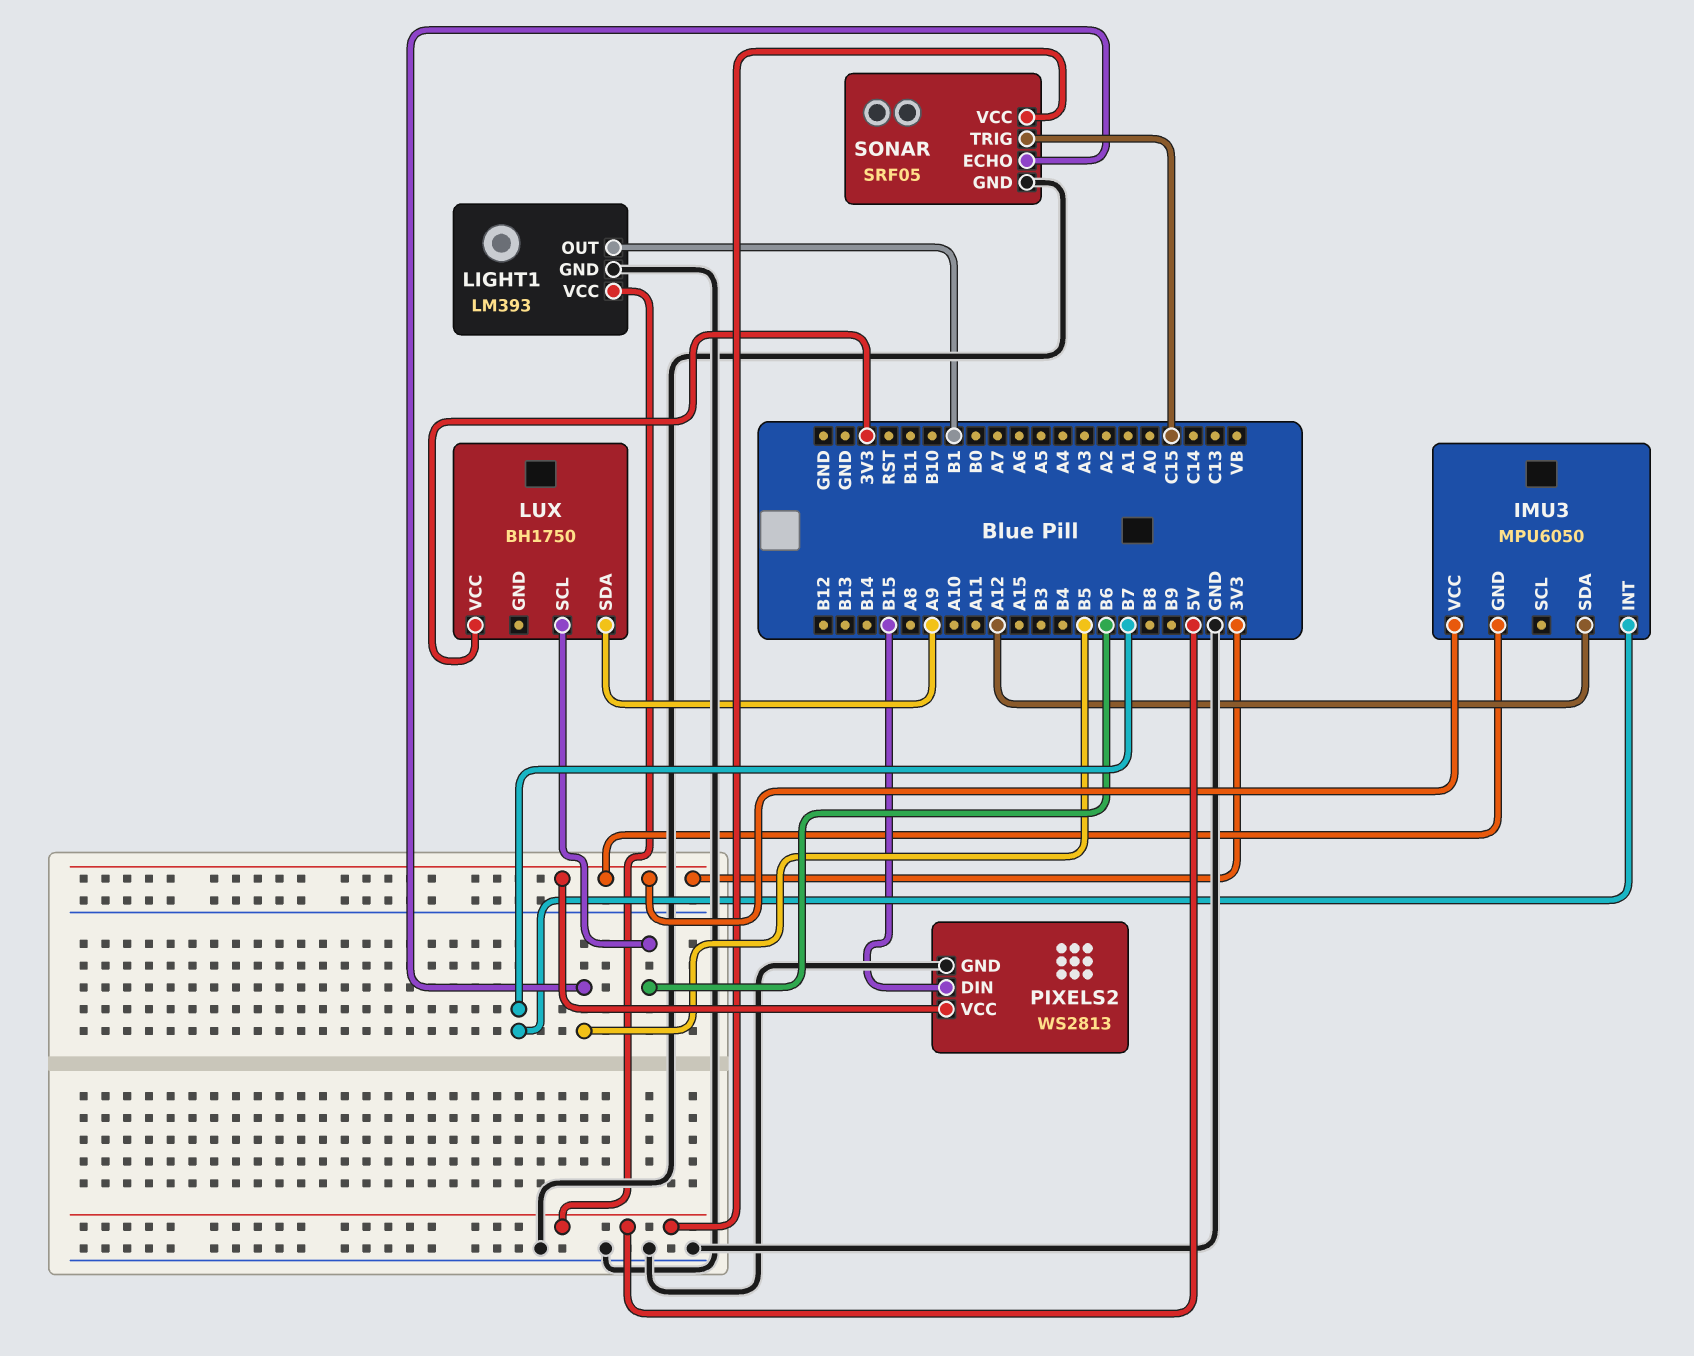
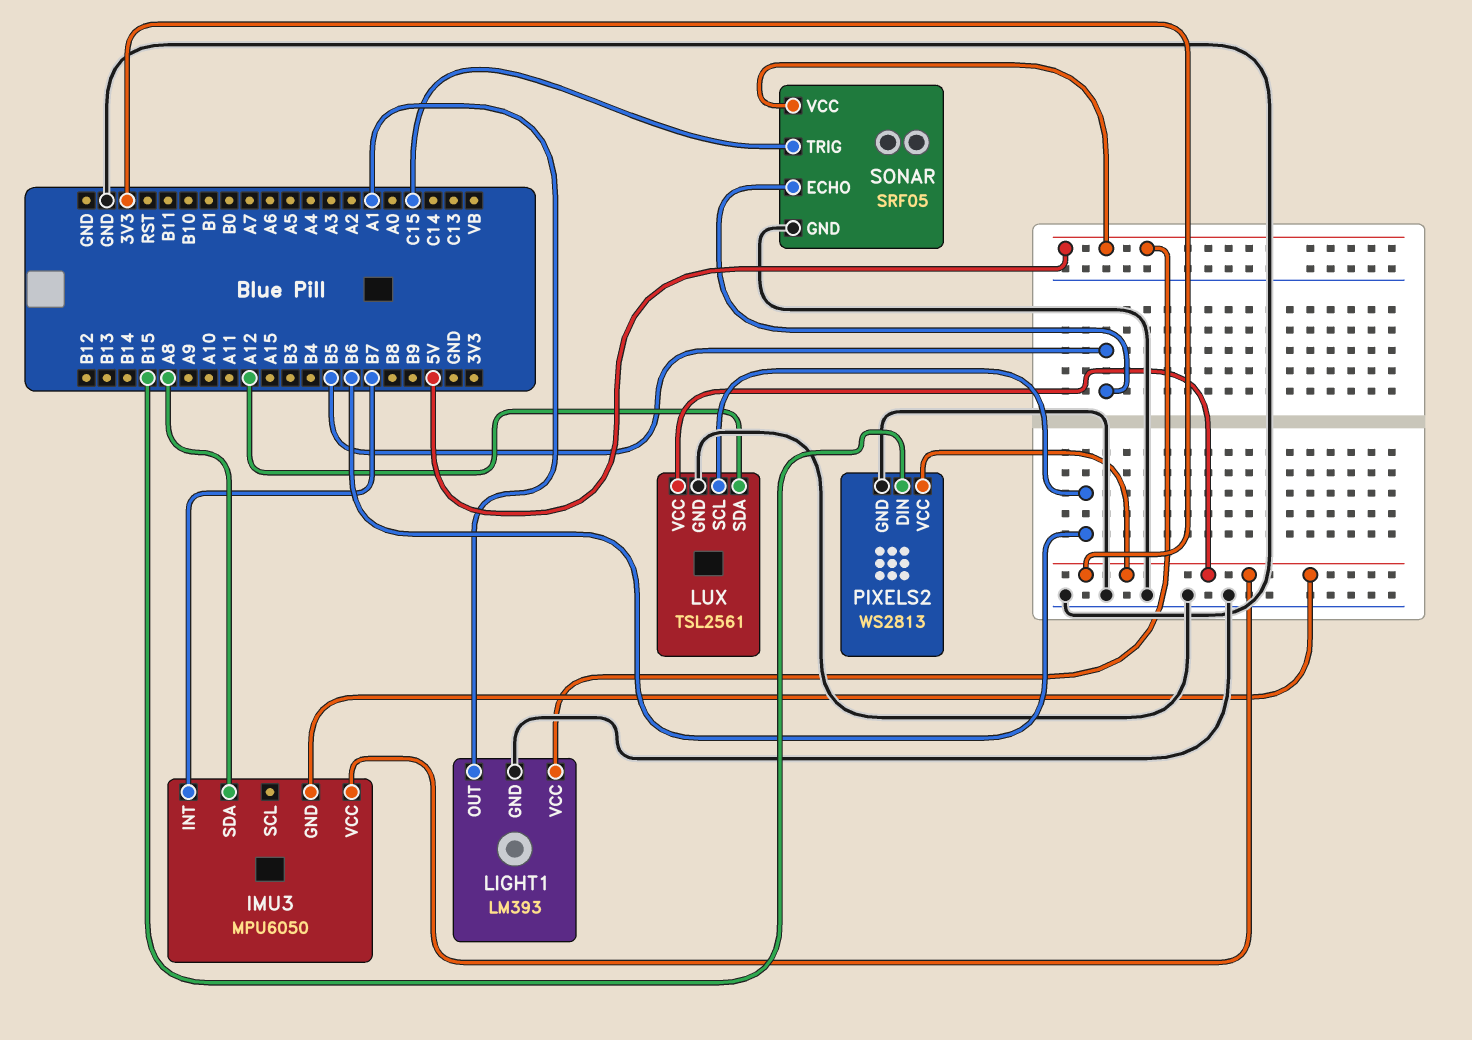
IMU3 pin SDA: A12 -> A8
LIGHT1 pin OUT: B1 -> A1
LUX: BH1750 -> TSL2561
LUX pin GND: none -> GND
LUX pin SDA: A9 -> A12

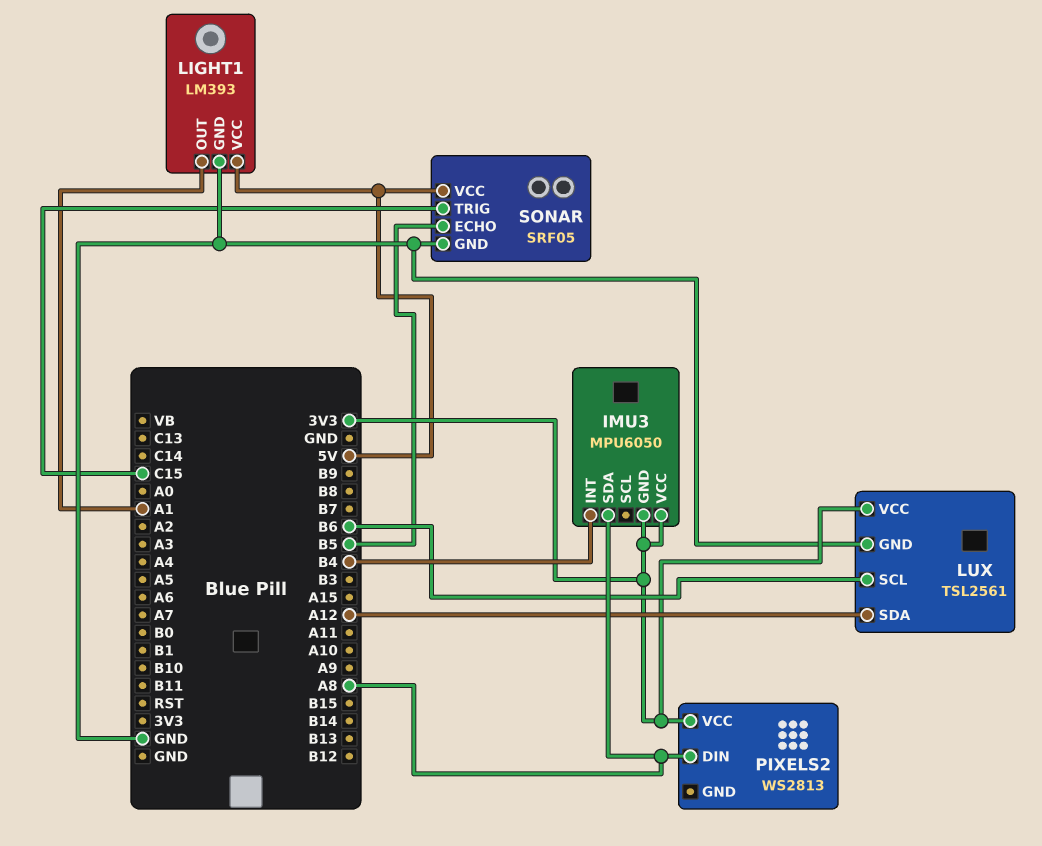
IMU3 pin INT: B7 -> B4
PIXELS2 pin DIN: B15 -> A8
PIXELS2 pin GND: GND -> none

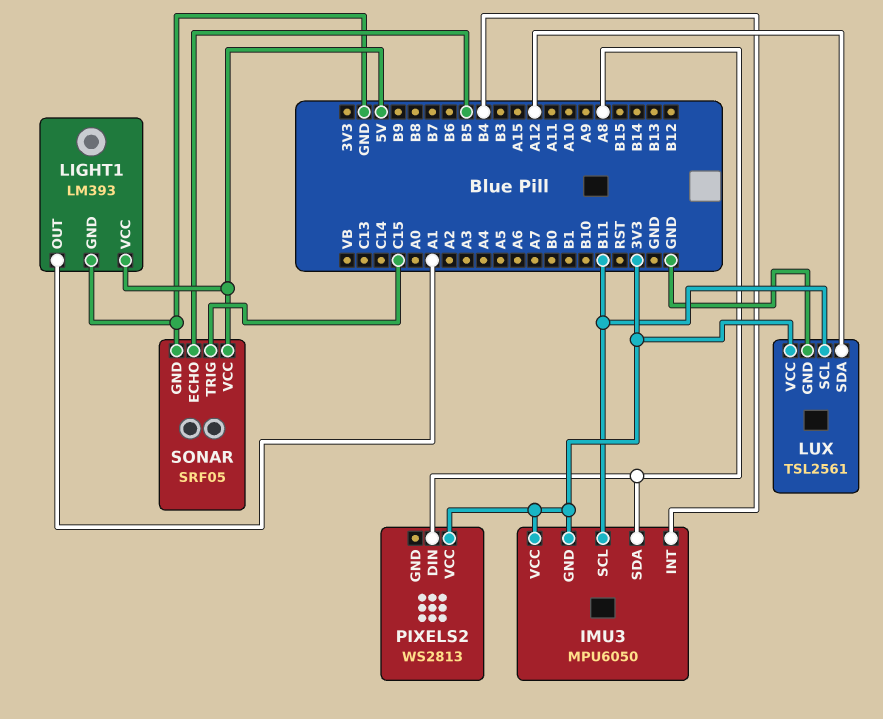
IMU3 pin SCL: none -> B11
LUX pin SCL: B6 -> B11

